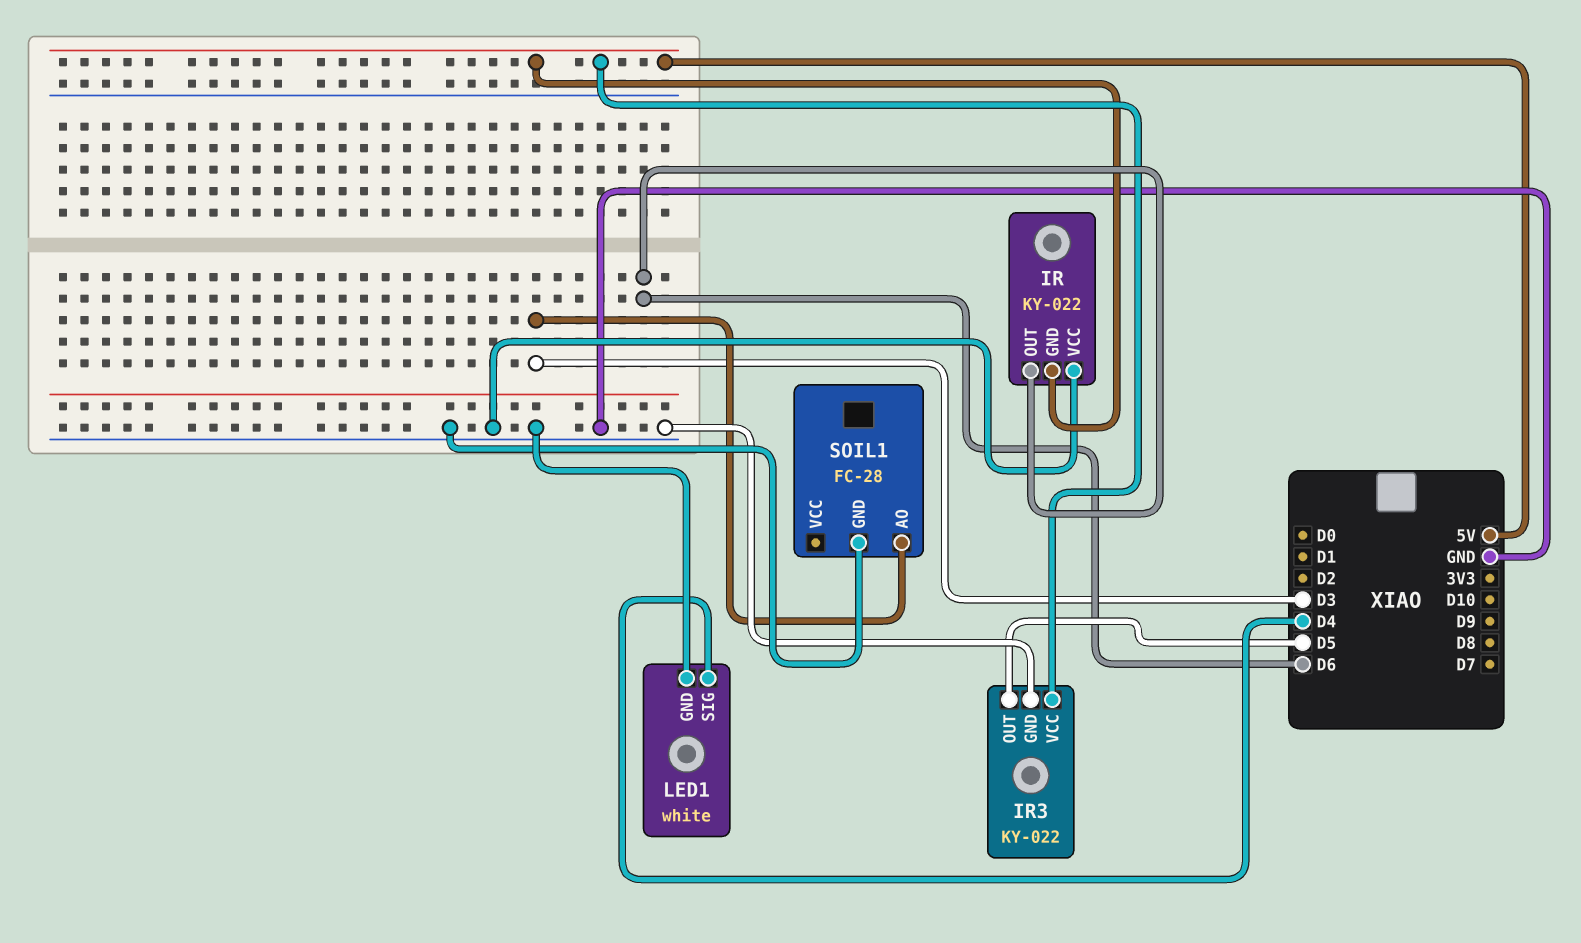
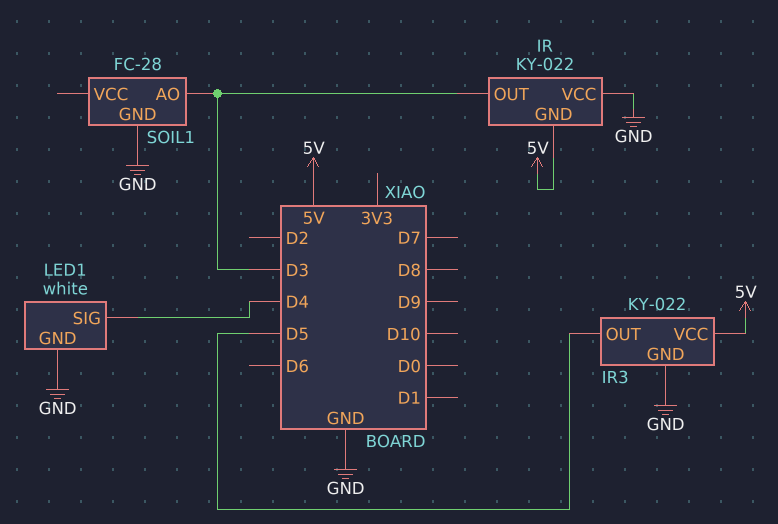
IR pin OUT: D6 -> D3

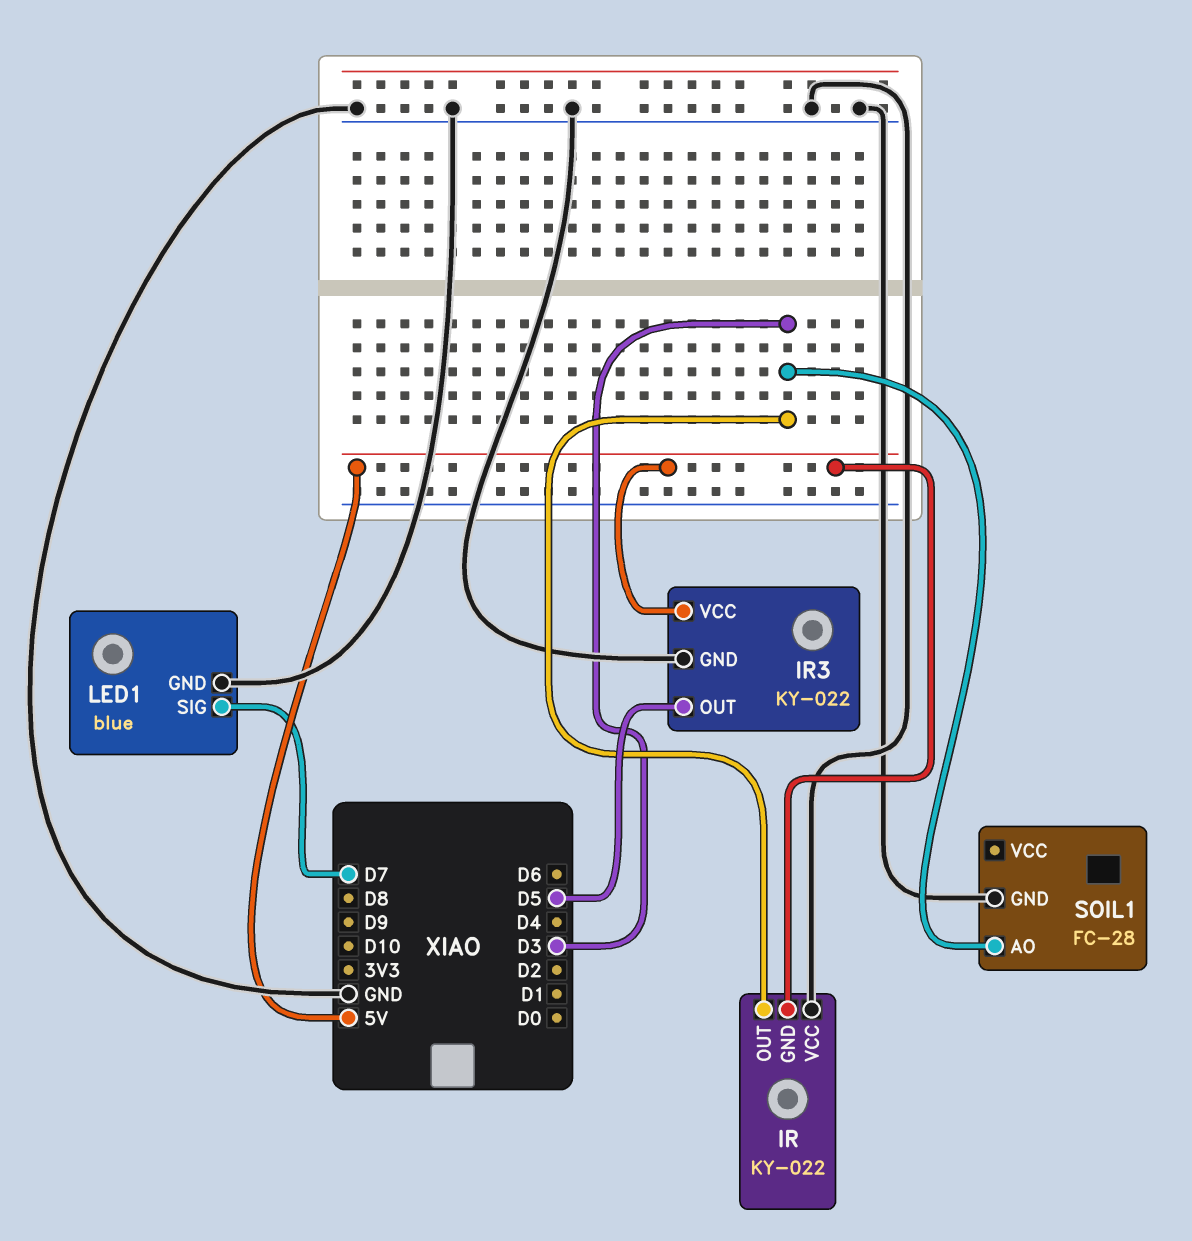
LED1: white -> blue
LED1 pin SIG: D4 -> D7

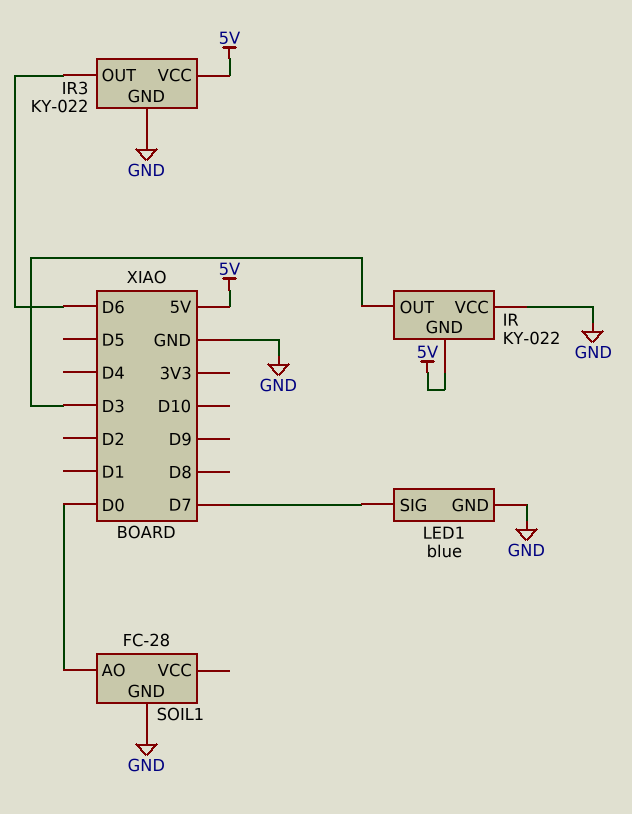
IR3 pin OUT: D5 -> D6
SOIL1 pin AO: D3 -> D0

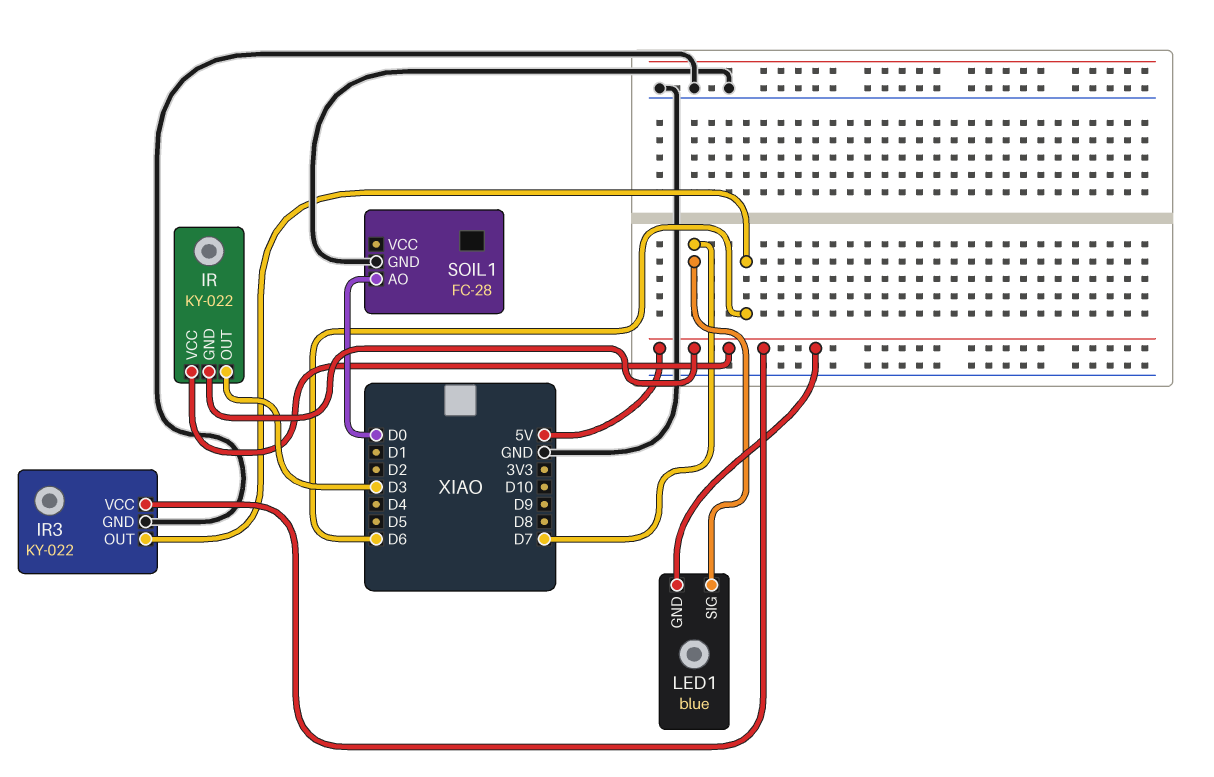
IR pin VCC: GND -> 5V
LED1 pin GND: GND -> 5V

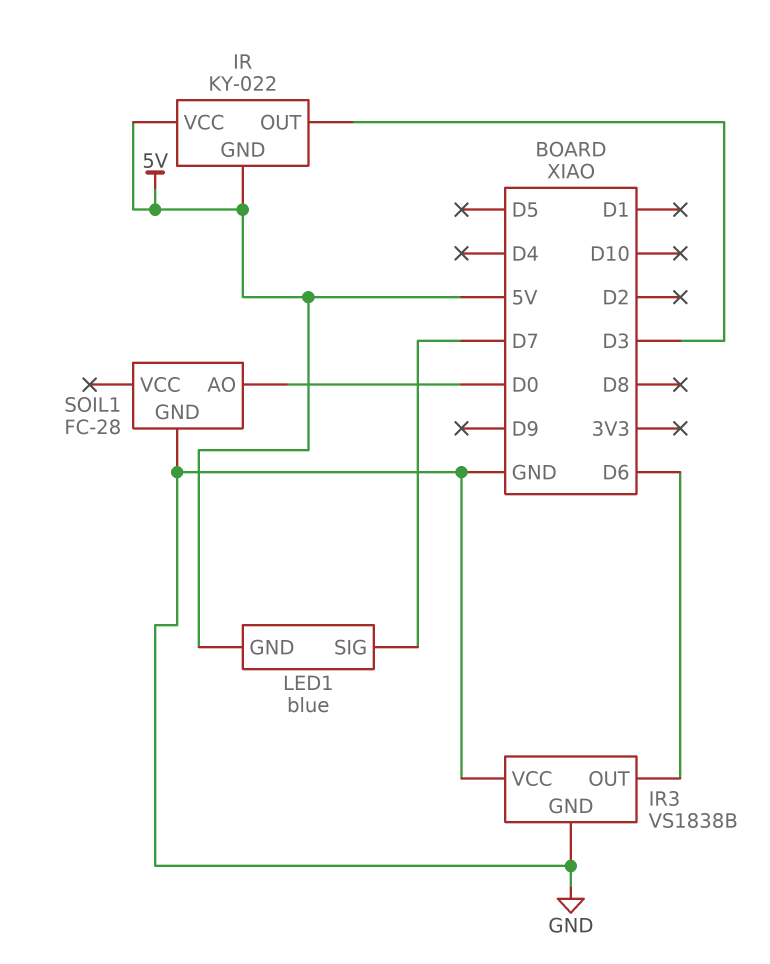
IR3: KY-022 -> VS1838B
IR3 pin VCC: 5V -> GND

